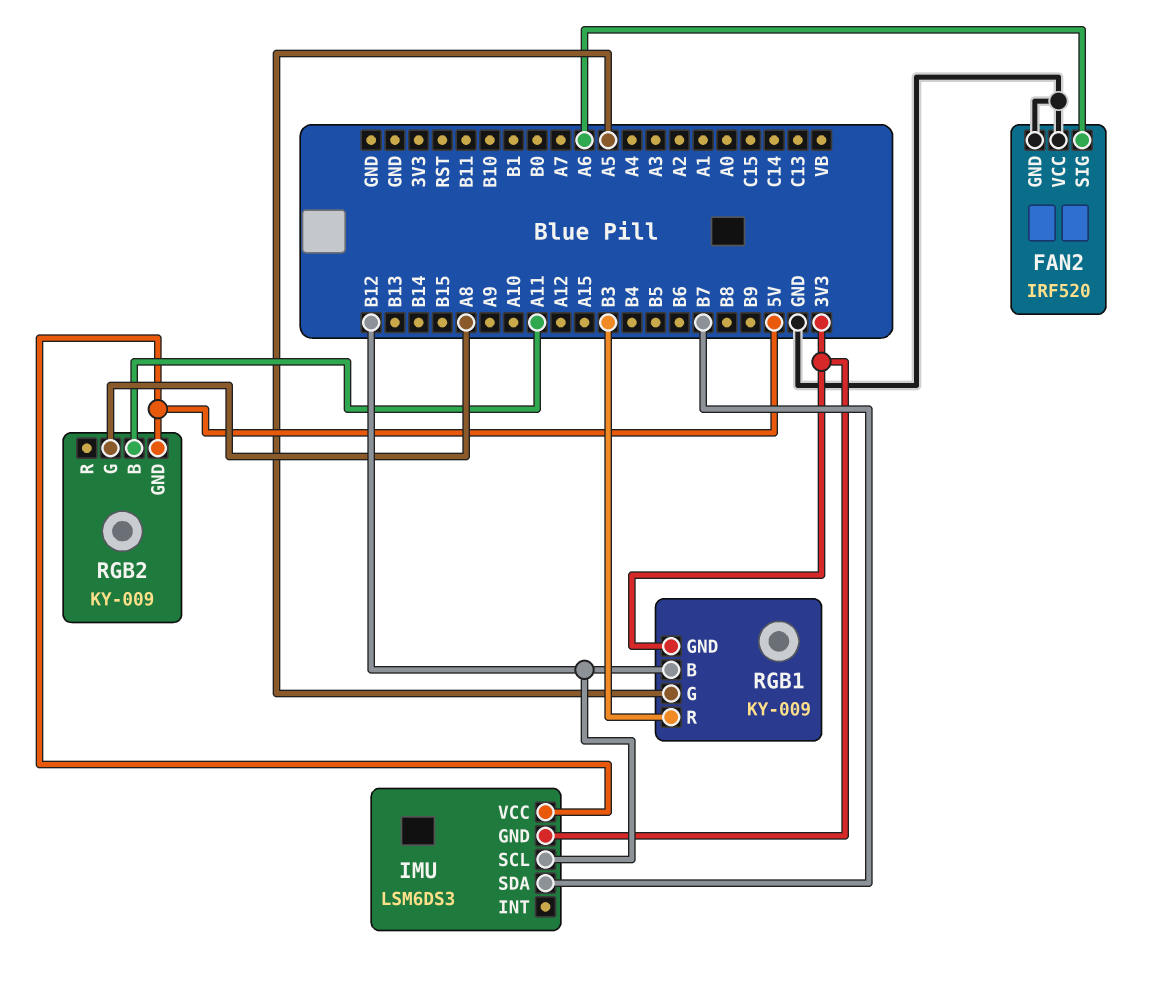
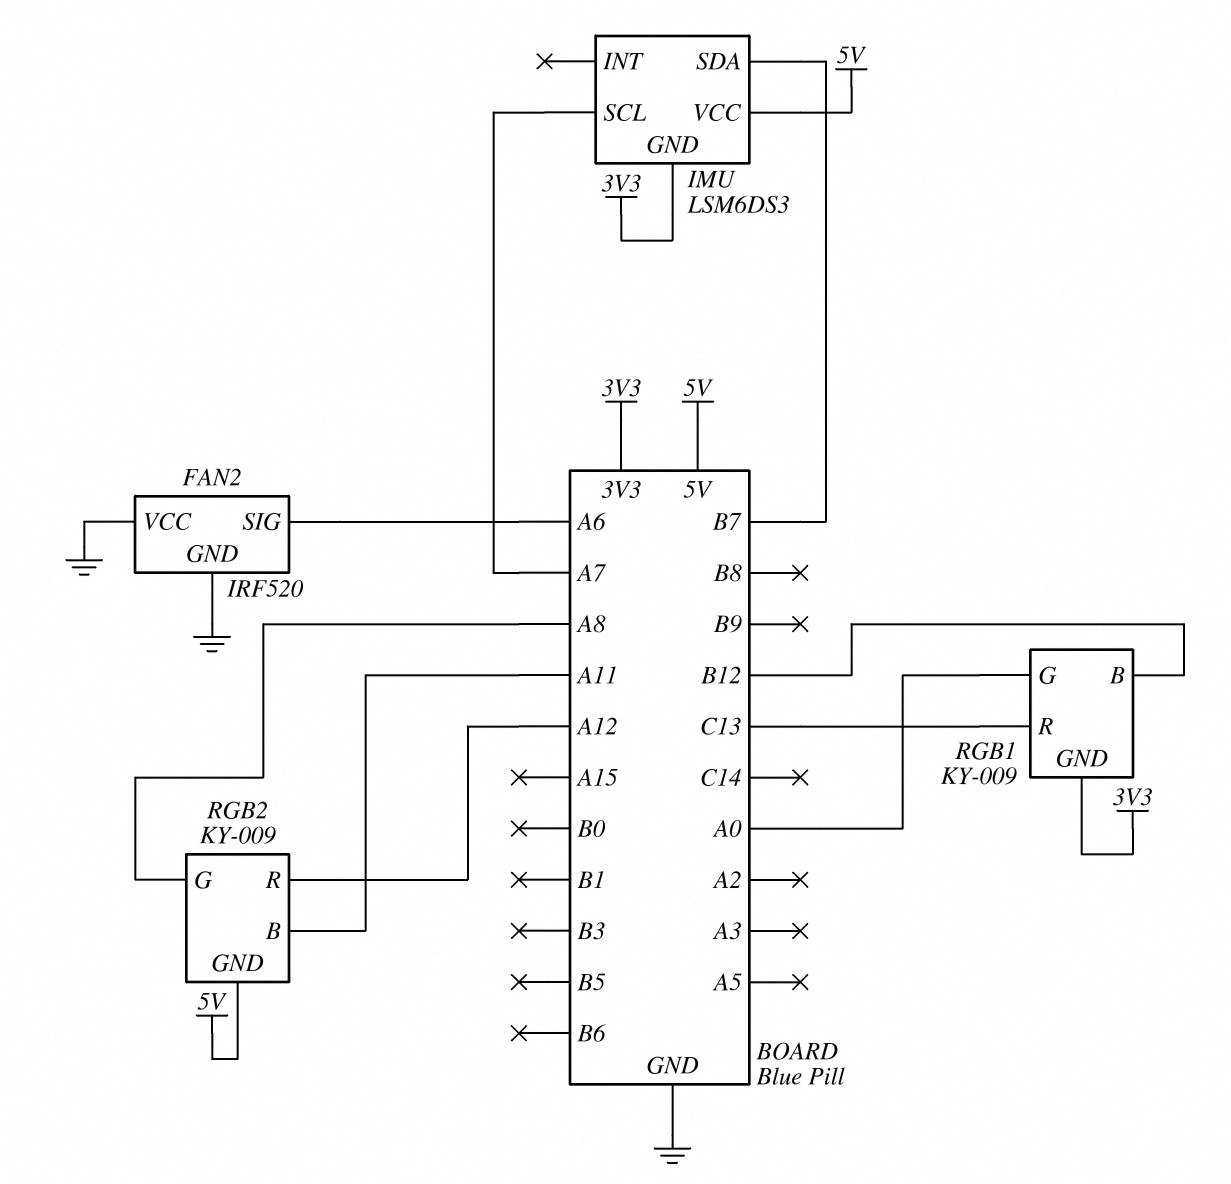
IMU pin SCL: B12 -> A7
RGB1 pin G: A5 -> A0
RGB1 pin R: B3 -> C13
RGB2 pin R: none -> A12

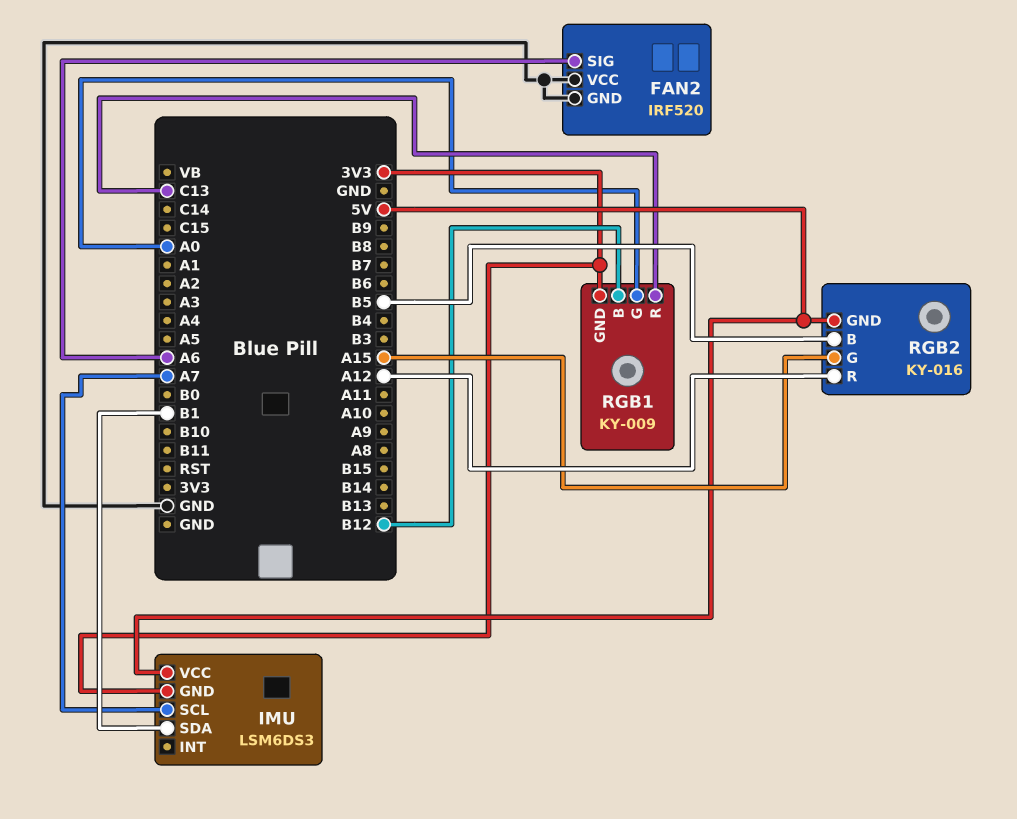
IMU pin SDA: B7 -> B1
RGB2: KY-009 -> KY-016
RGB2 pin B: A11 -> B5
RGB2 pin G: A8 -> A15

